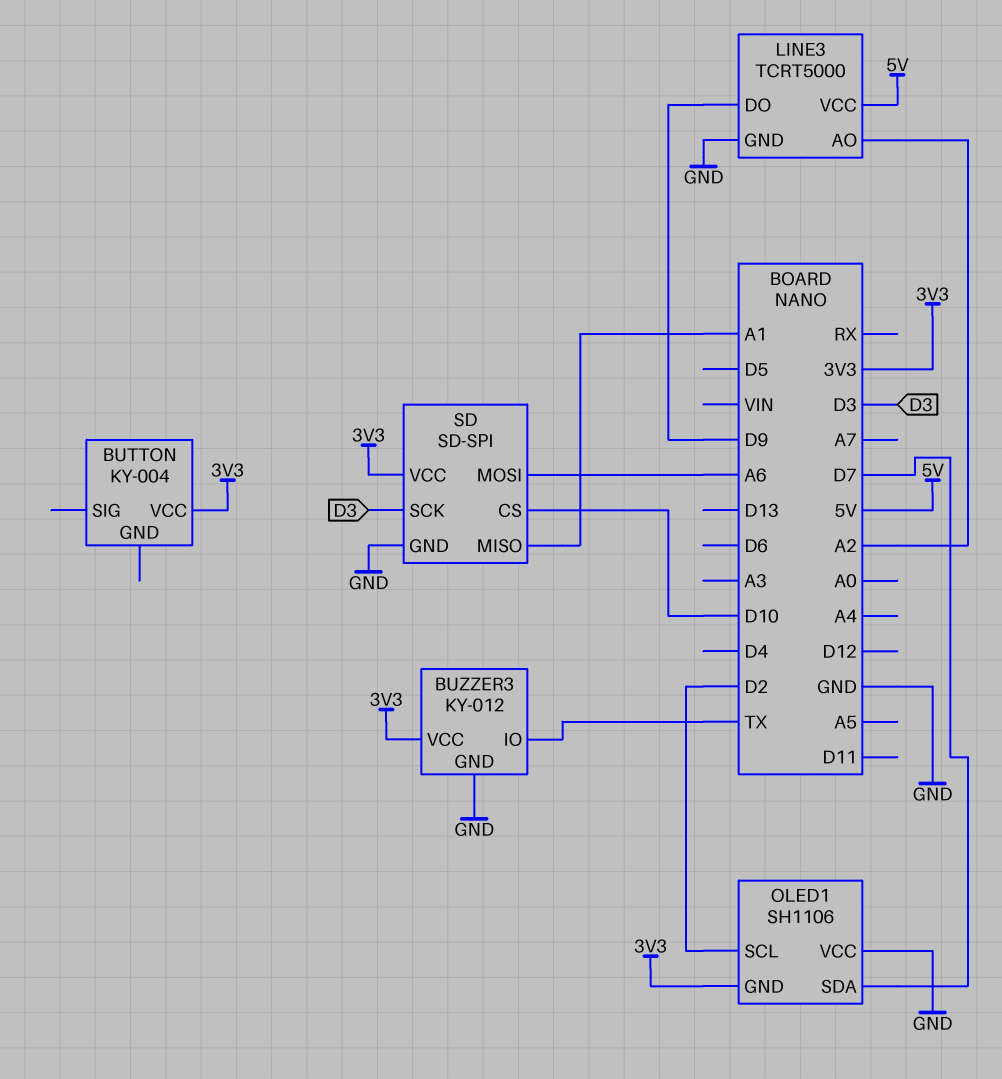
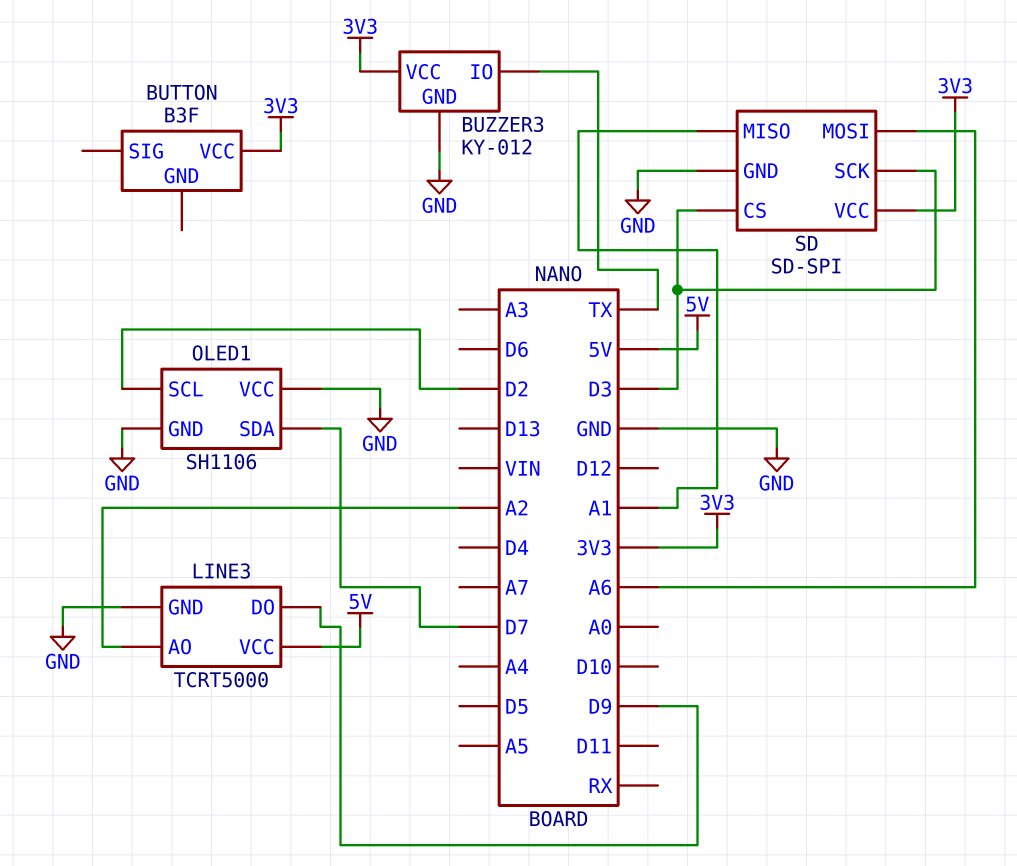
BUTTON: KY-004 -> B3F
OLED1 pin GND: 3V3 -> GND
SD pin CS: D10 -> D3

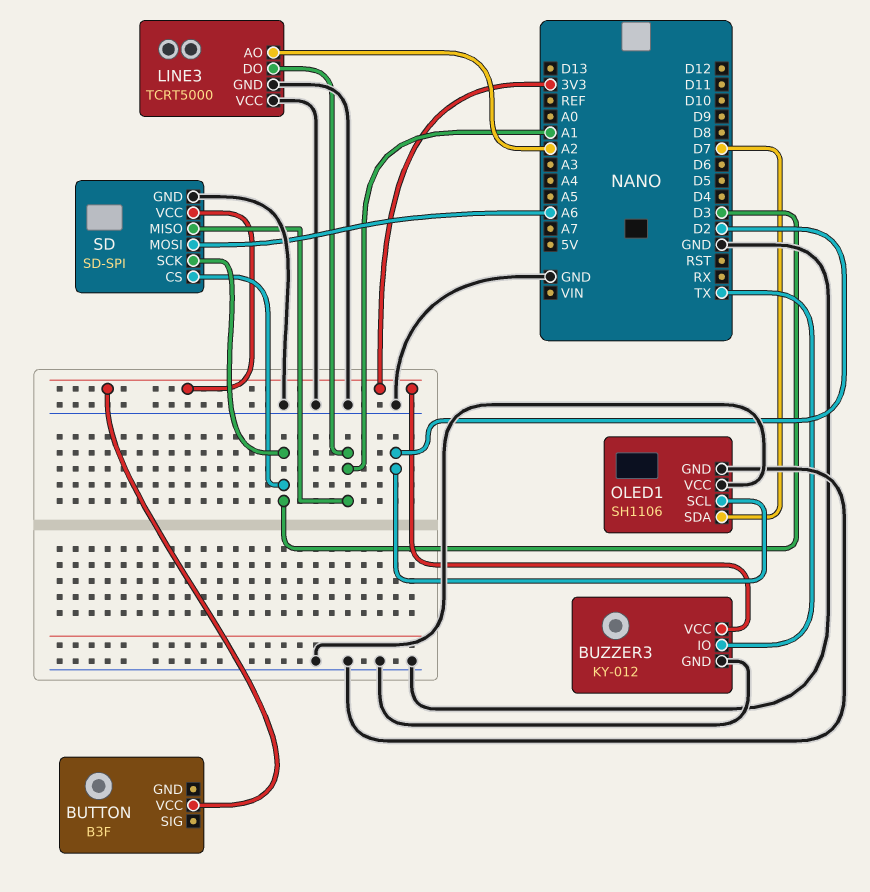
LINE3 pin DO: D9 -> A1
LINE3 pin VCC: 5V -> GND

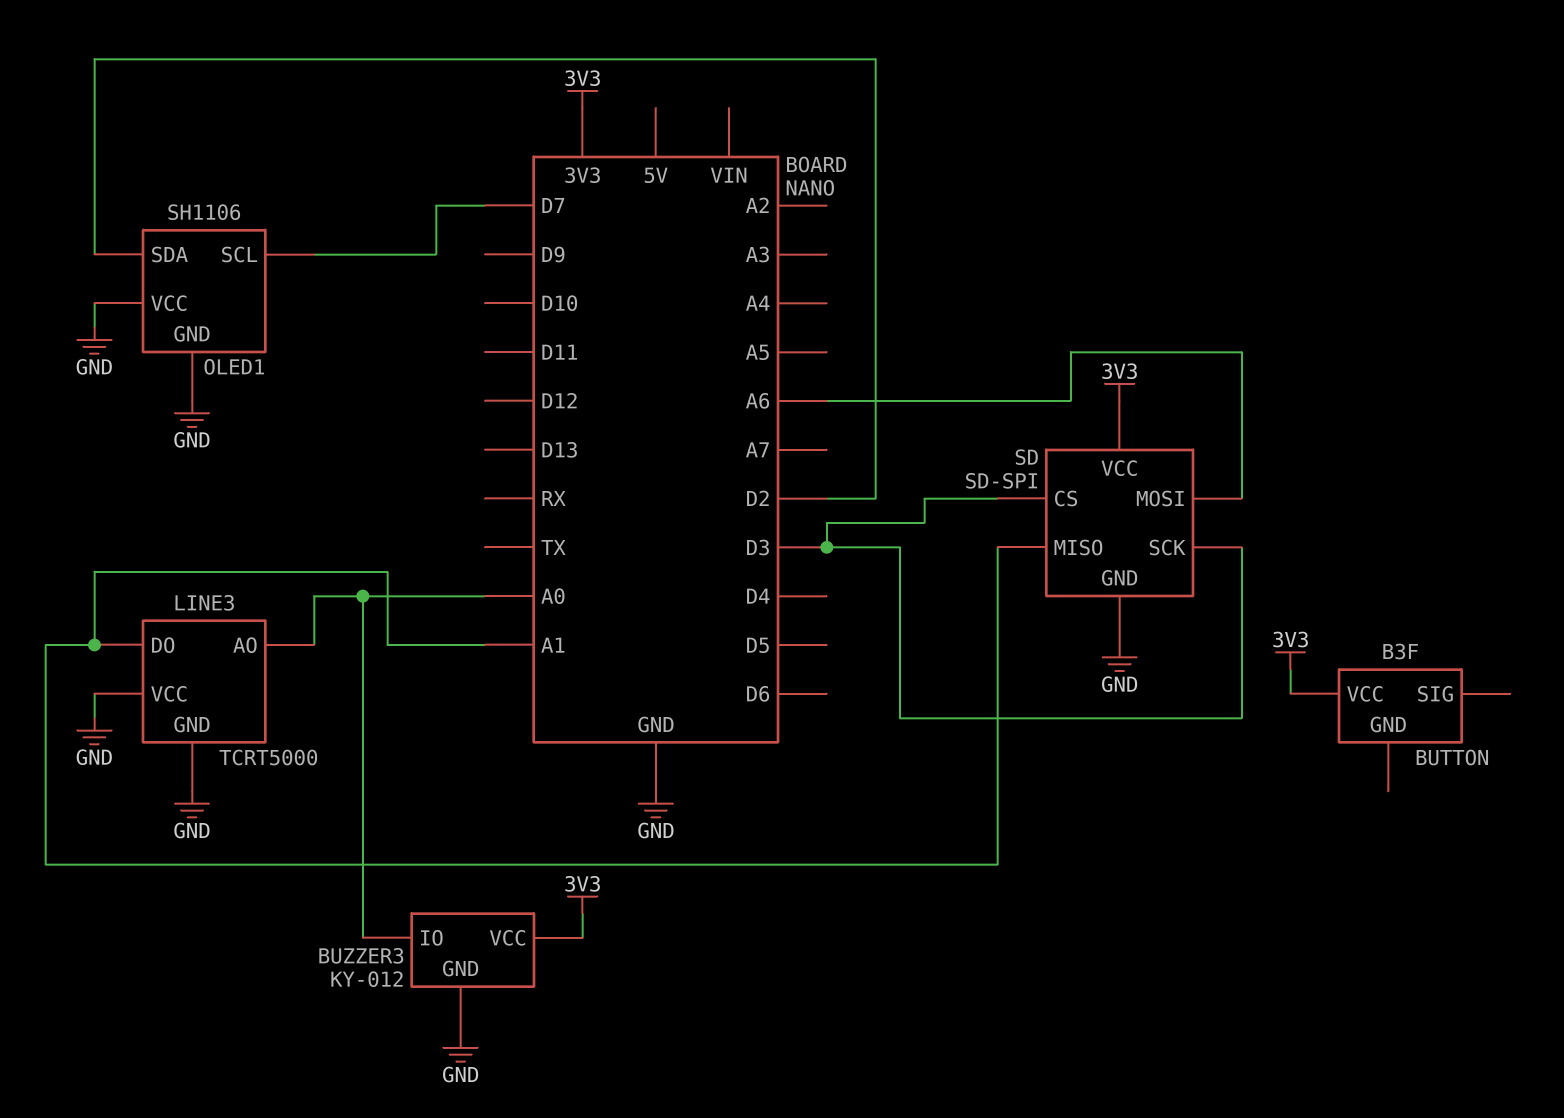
BUZZER3 pin IO: TX -> A0
LINE3 pin AO: A2 -> A0
OLED1 pin SCL: D2 -> D7
OLED1 pin SDA: D7 -> D2

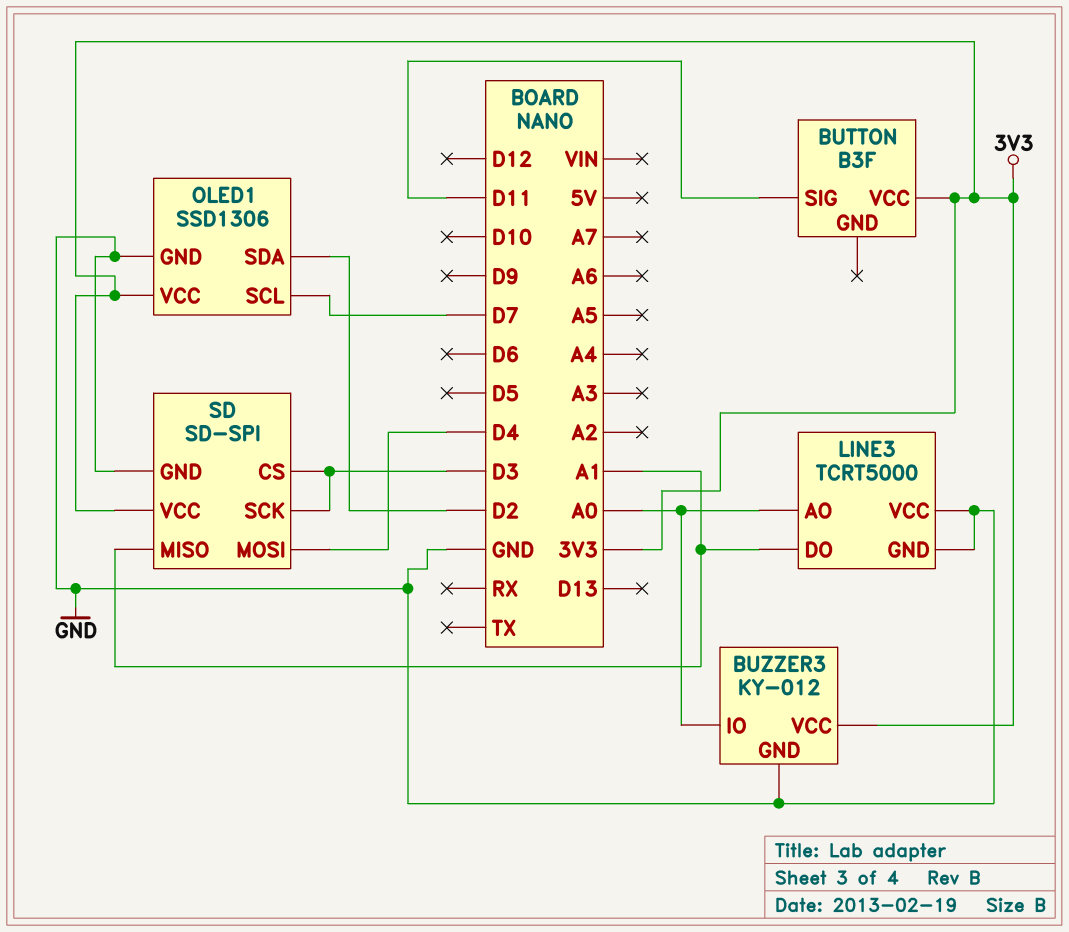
BUTTON pin SIG: none -> D11
OLED1: SH1106 -> SSD1306
OLED1 pin VCC: GND -> 3V3
SD pin MOSI: A6 -> D4

